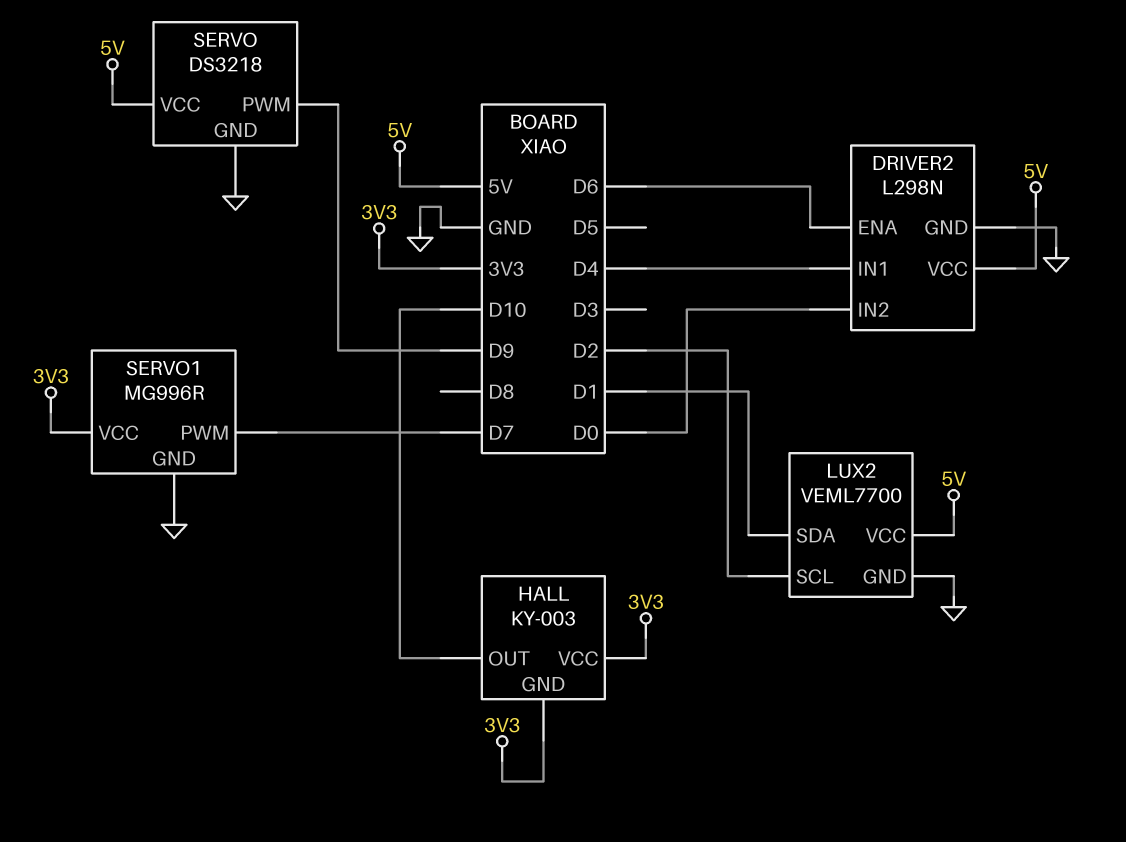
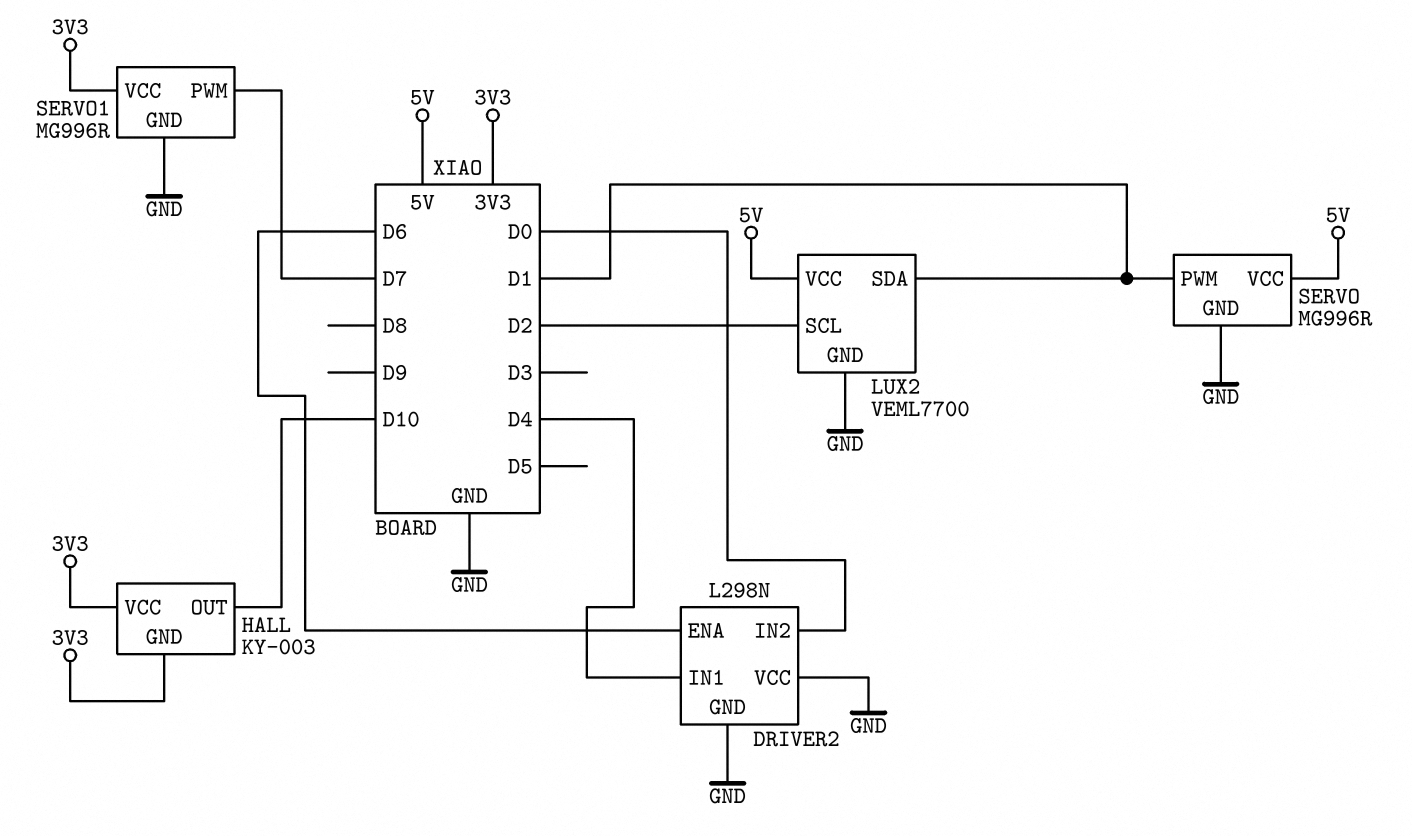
DRIVER2 pin VCC: 5V -> GND
SERVO: DS3218 -> MG996R
SERVO pin PWM: D9 -> D1

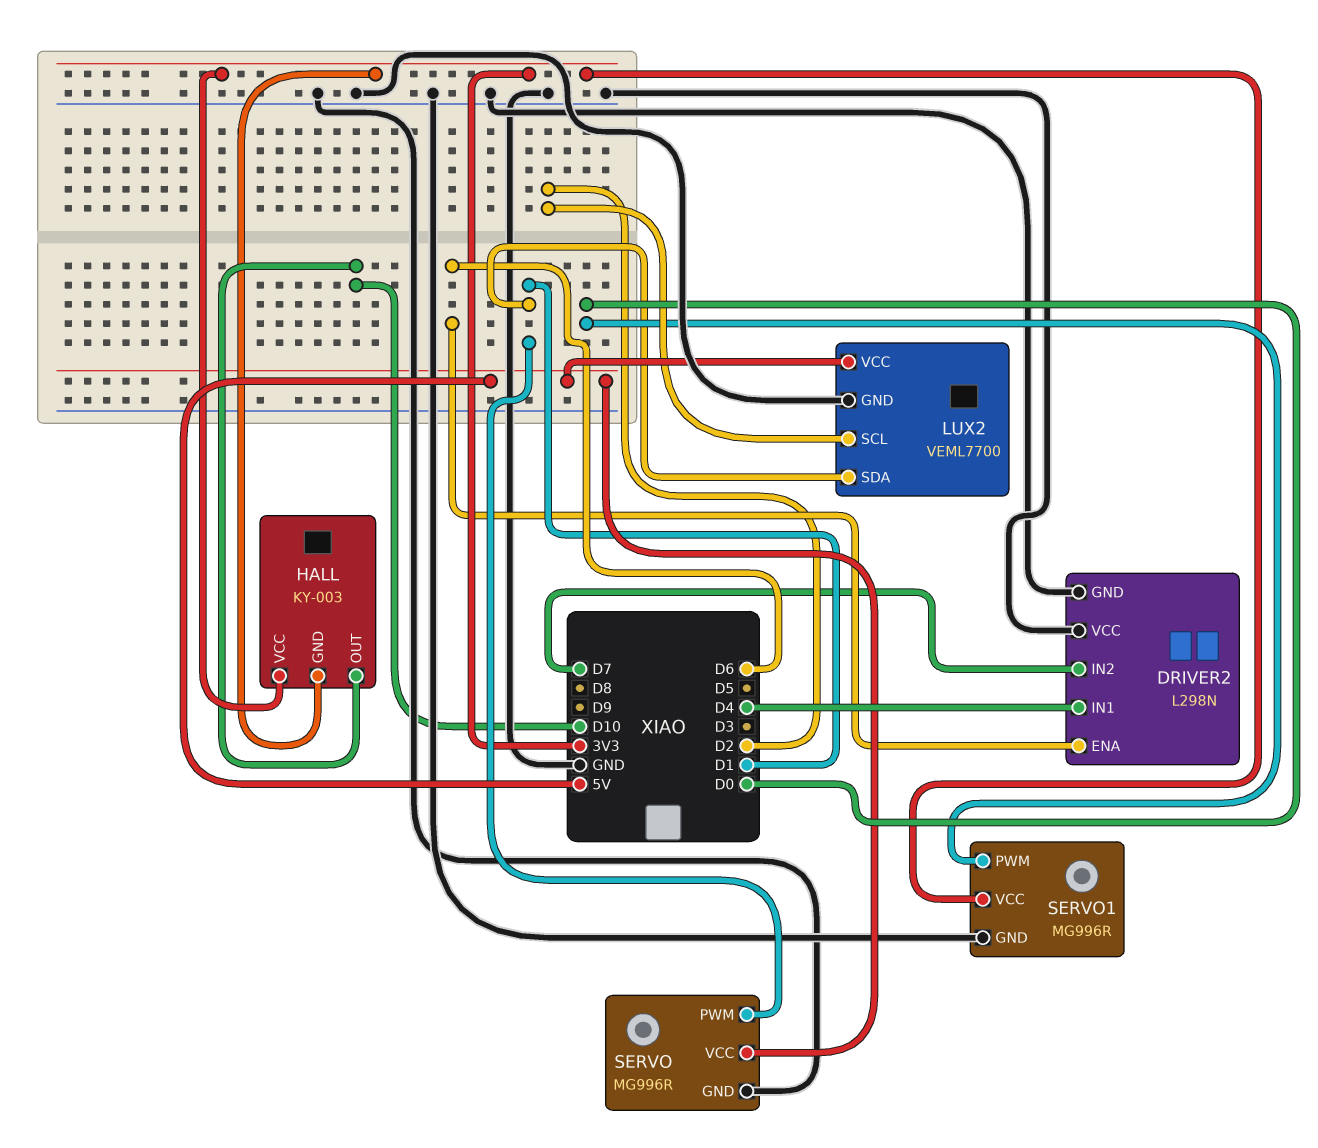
DRIVER2 pin IN2: D0 -> D7
SERVO1 pin PWM: D7 -> D0

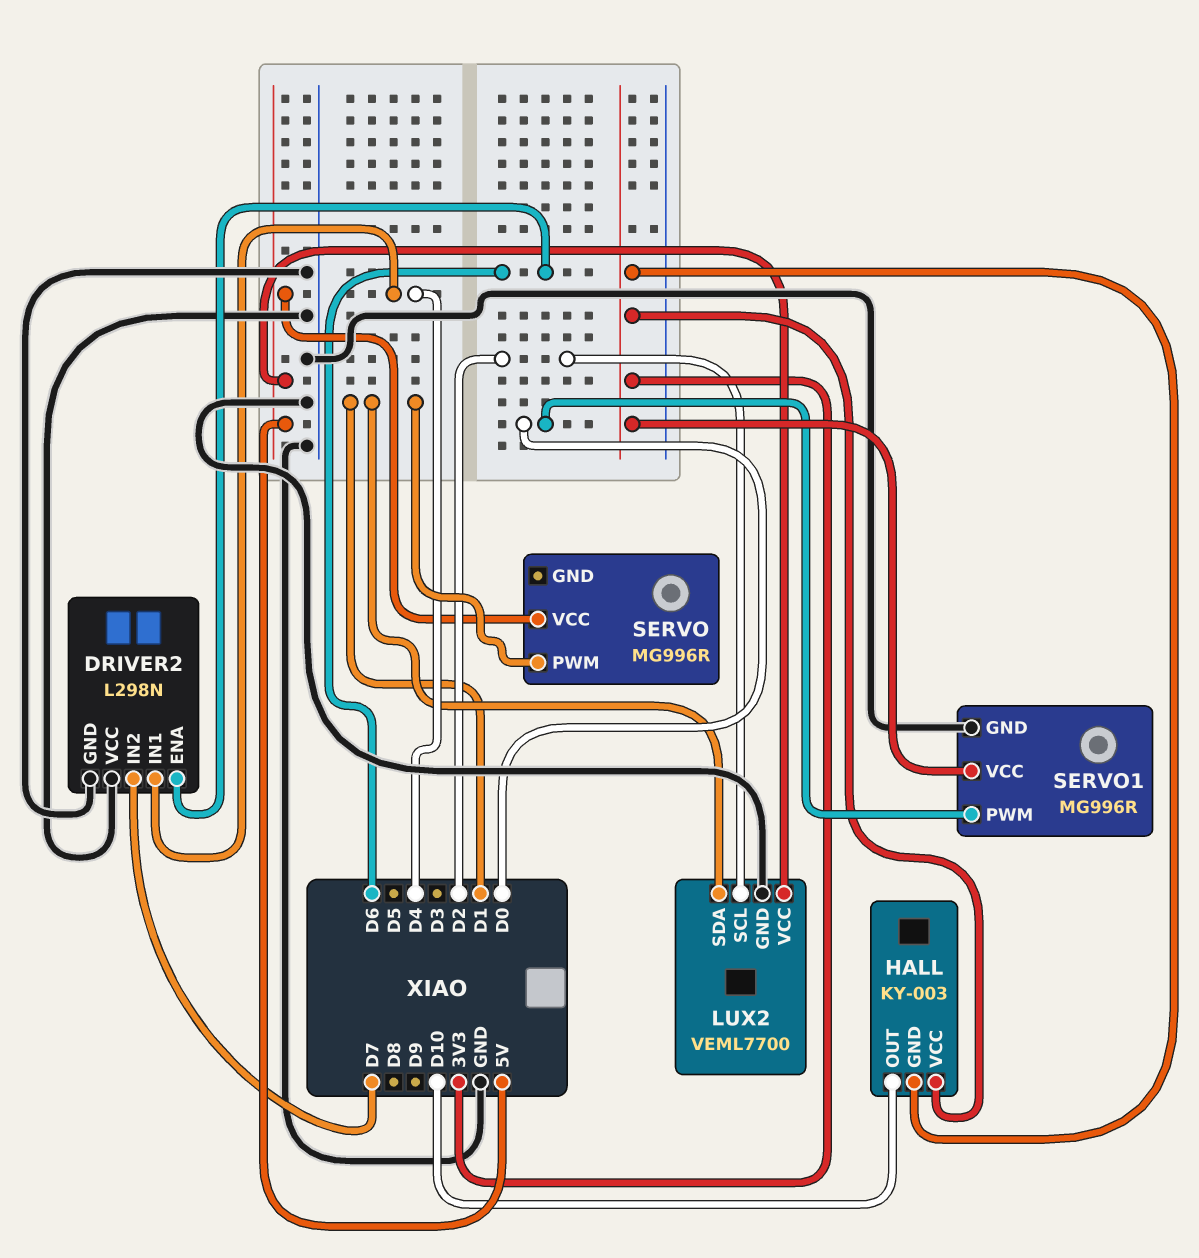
SERVO pin GND: GND -> none

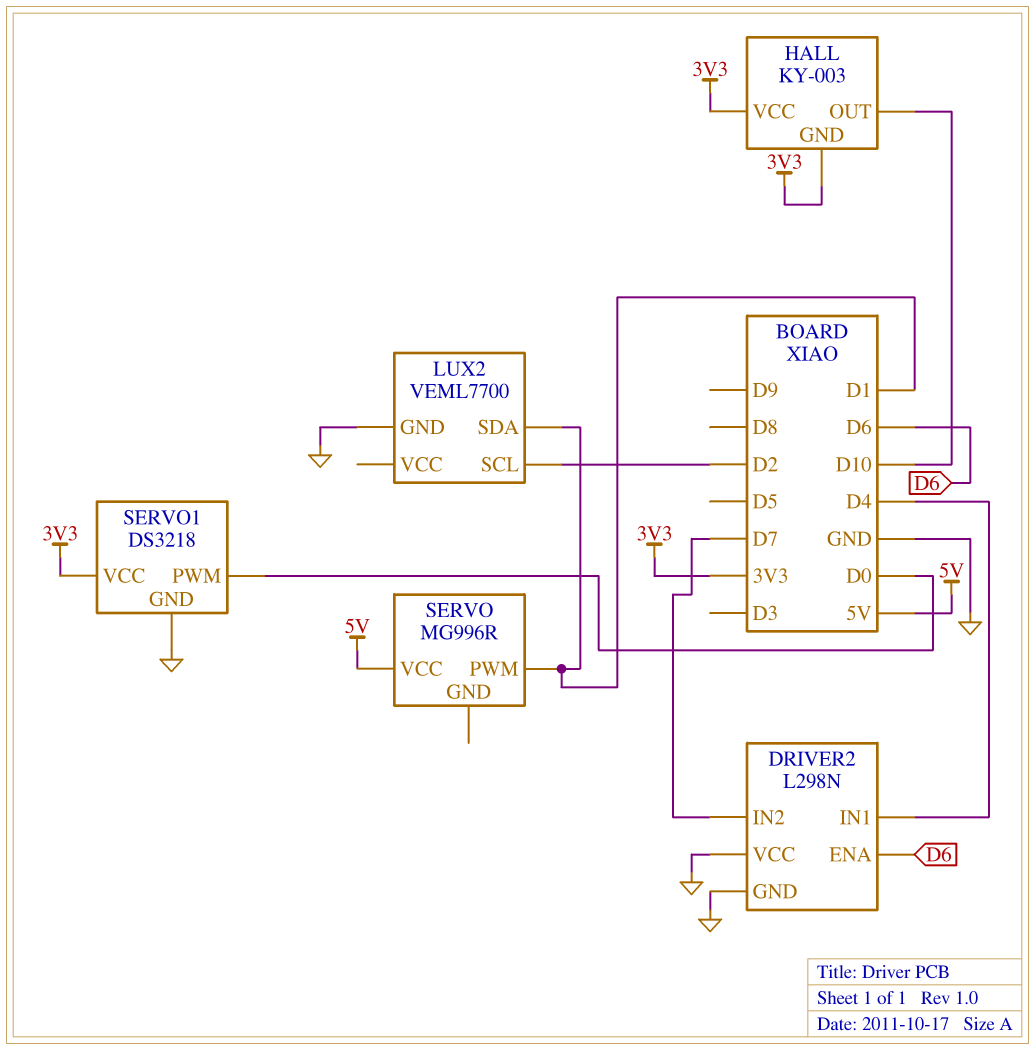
LUX2 pin VCC: 5V -> none
SERVO1: MG996R -> DS3218

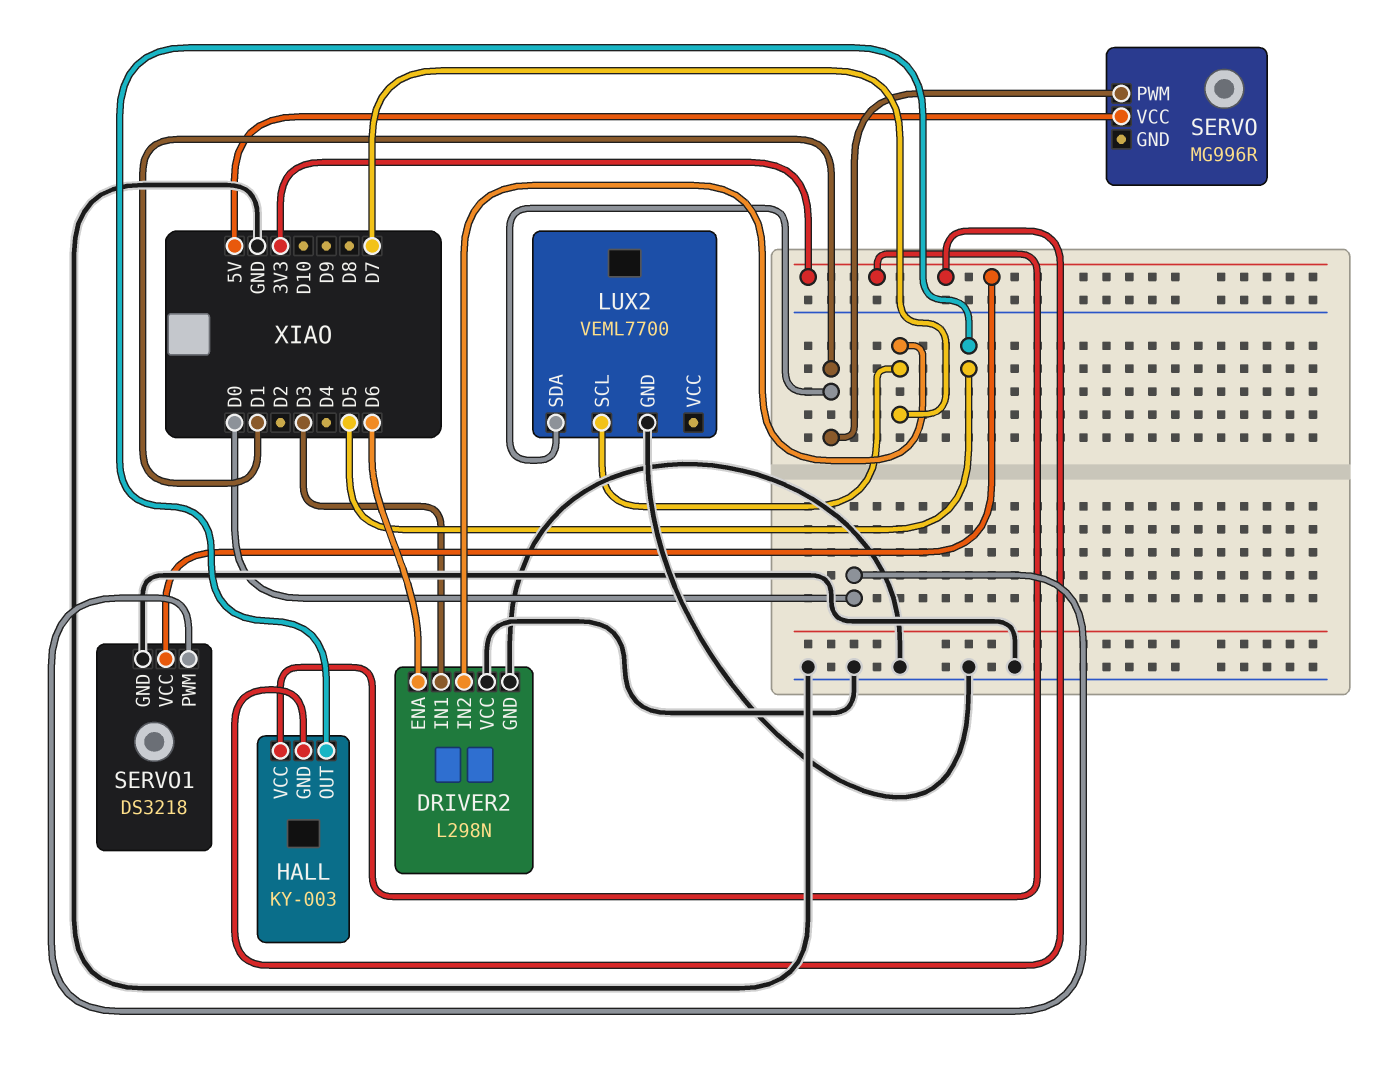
DRIVER2 pin IN1: D4 -> D3
HALL pin OUT: D10 -> D5
LUX2 pin SCL: D2 -> D7

